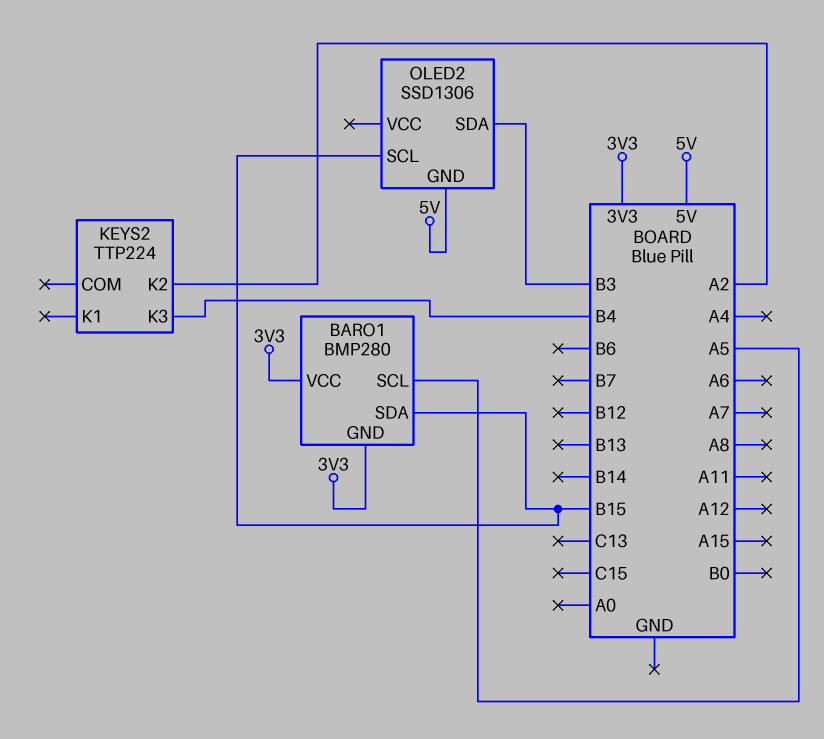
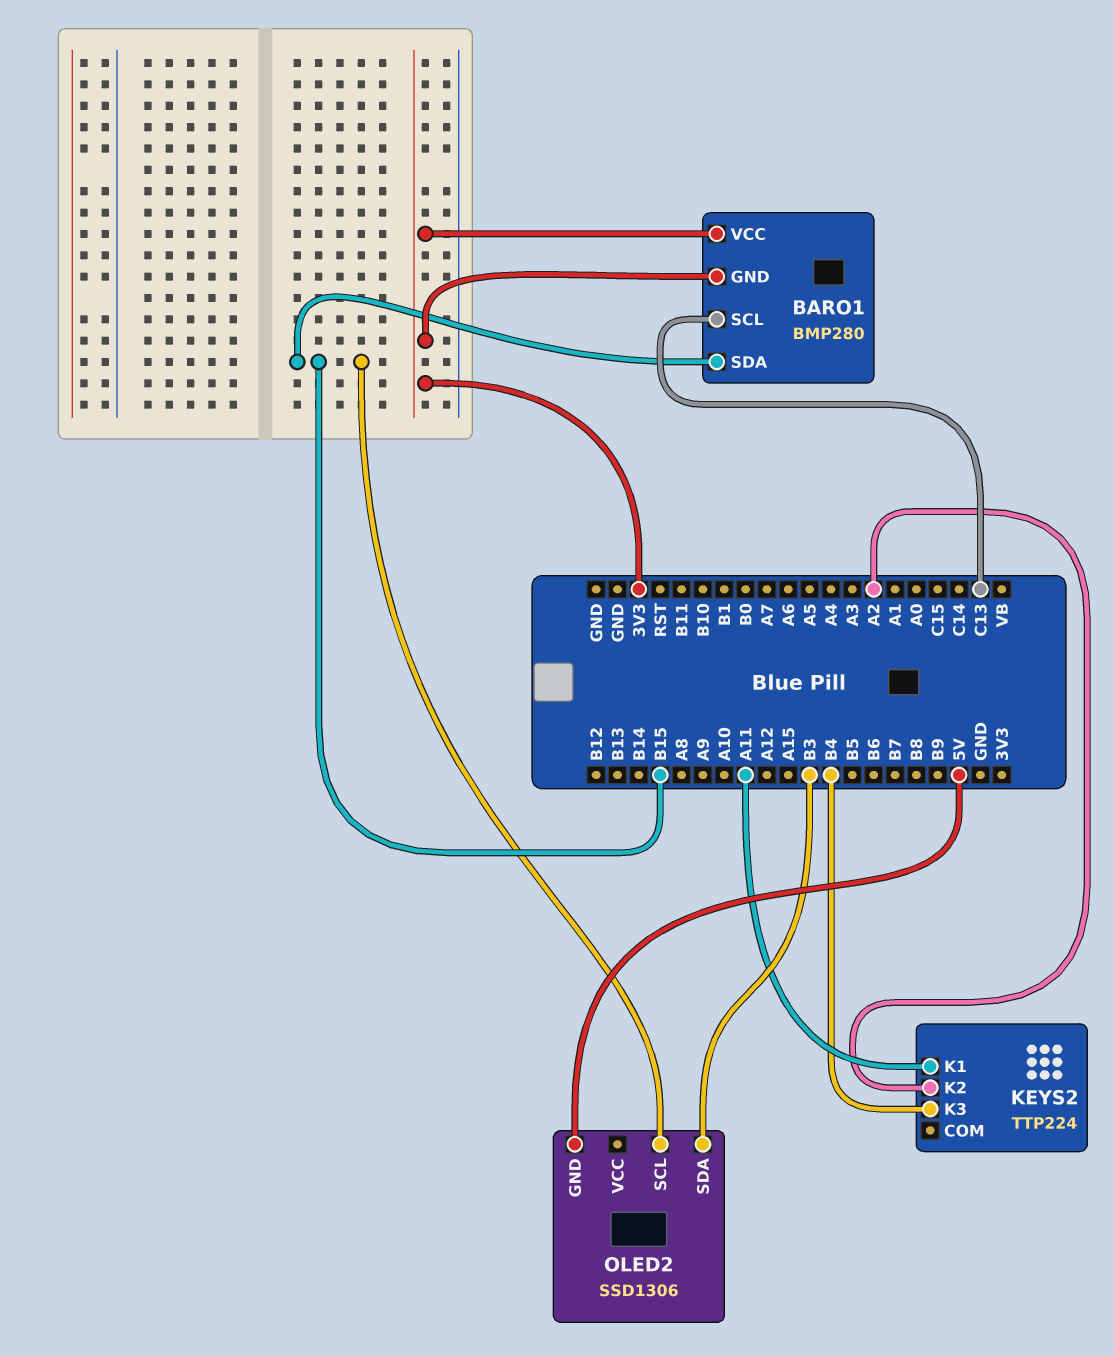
BARO1 pin SCL: A5 -> C13
KEYS2 pin K1: none -> A11

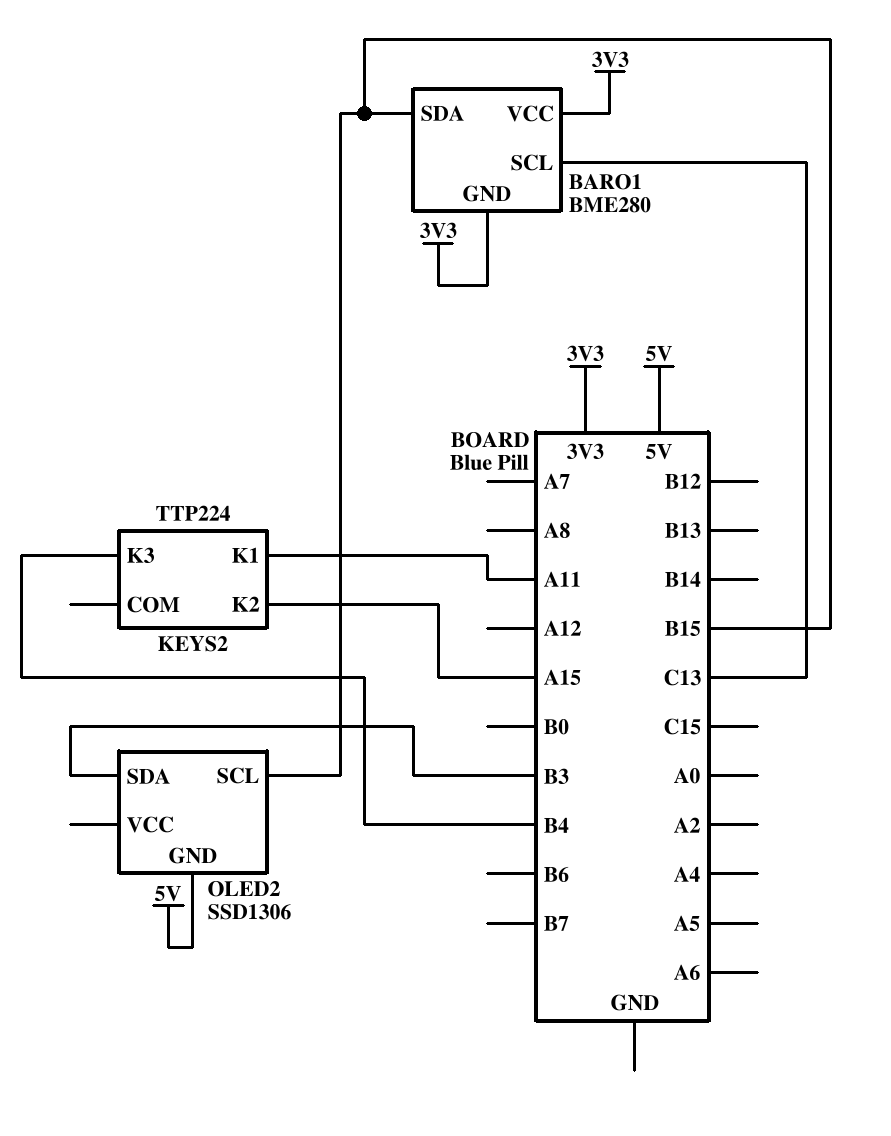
BARO1: BMP280 -> BME280
KEYS2 pin K2: A2 -> A15

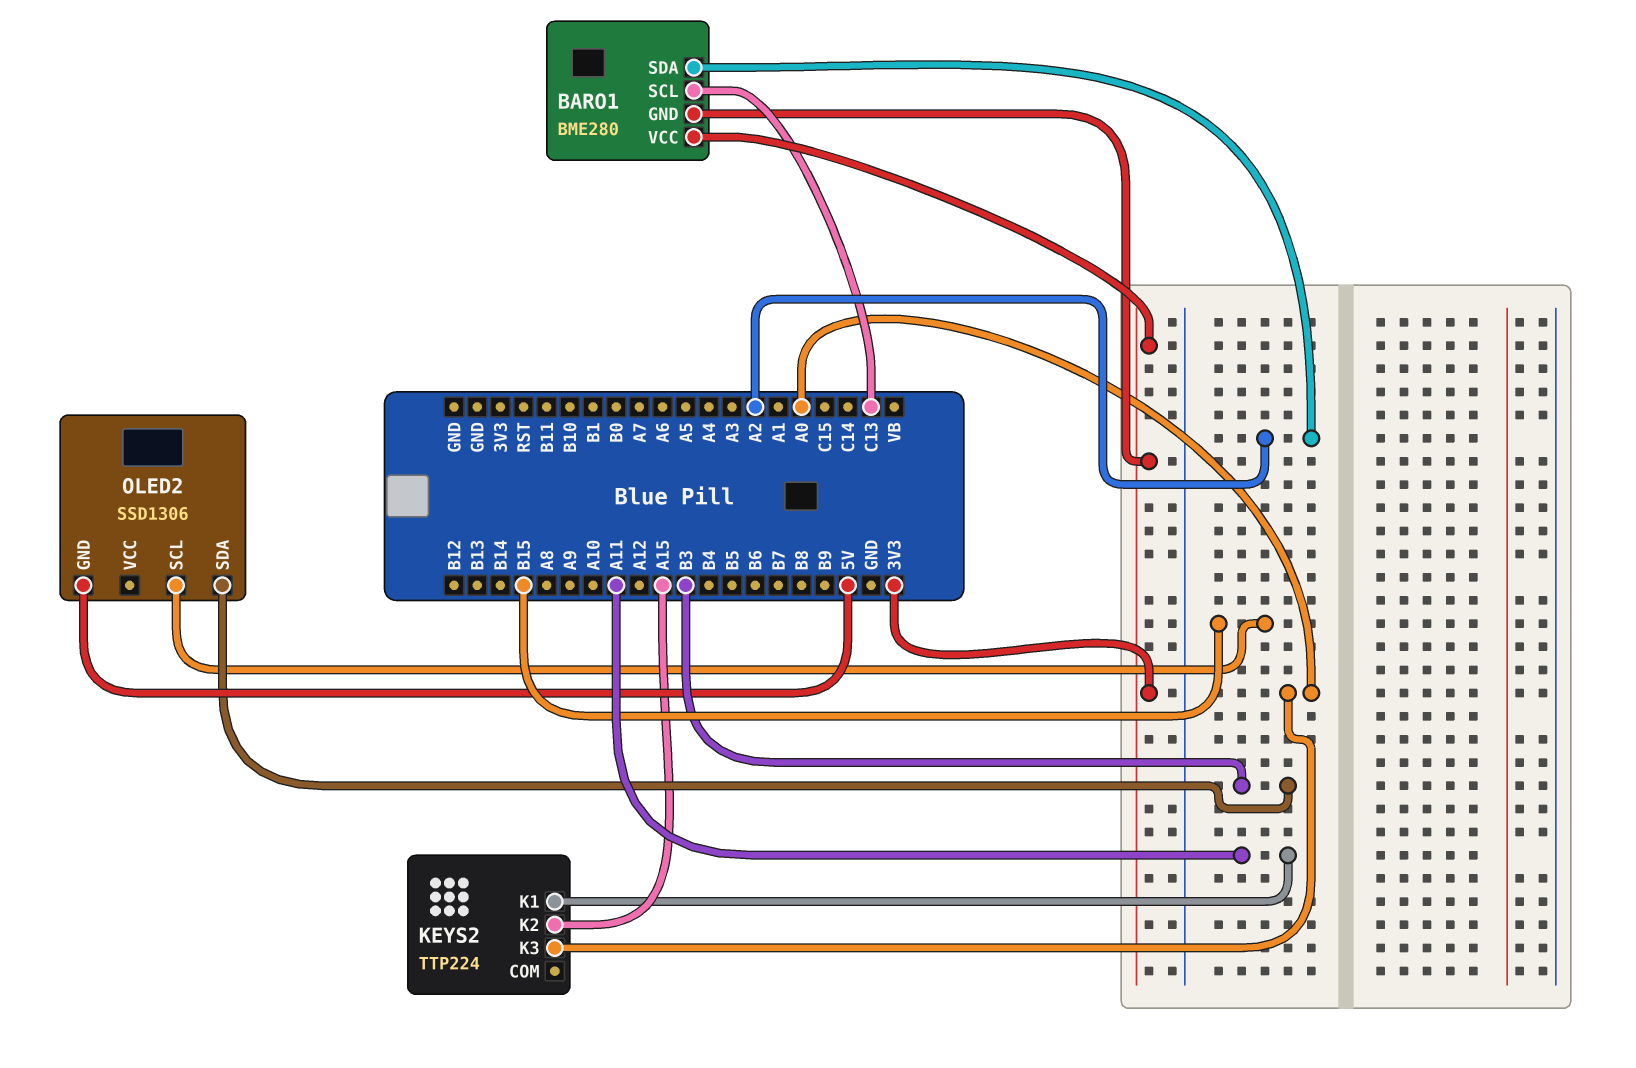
BARO1 pin SDA: B15 -> A2
KEYS2 pin K3: B4 -> A0

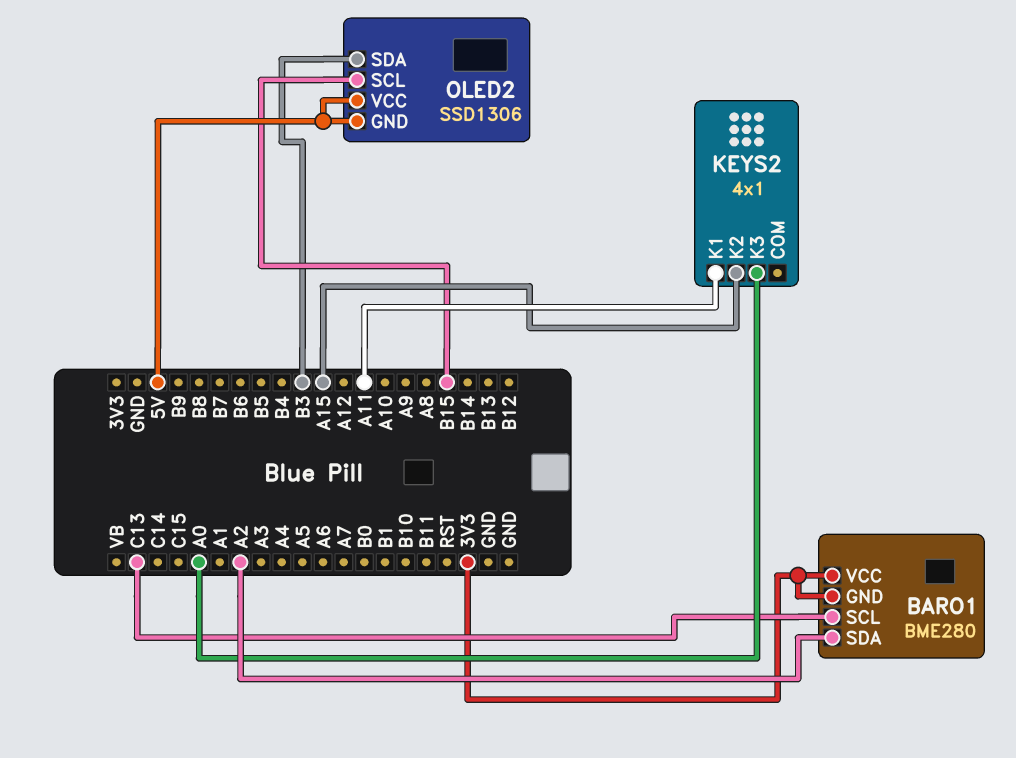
KEYS2: TTP224 -> 4x1
OLED2 pin VCC: none -> 5V

